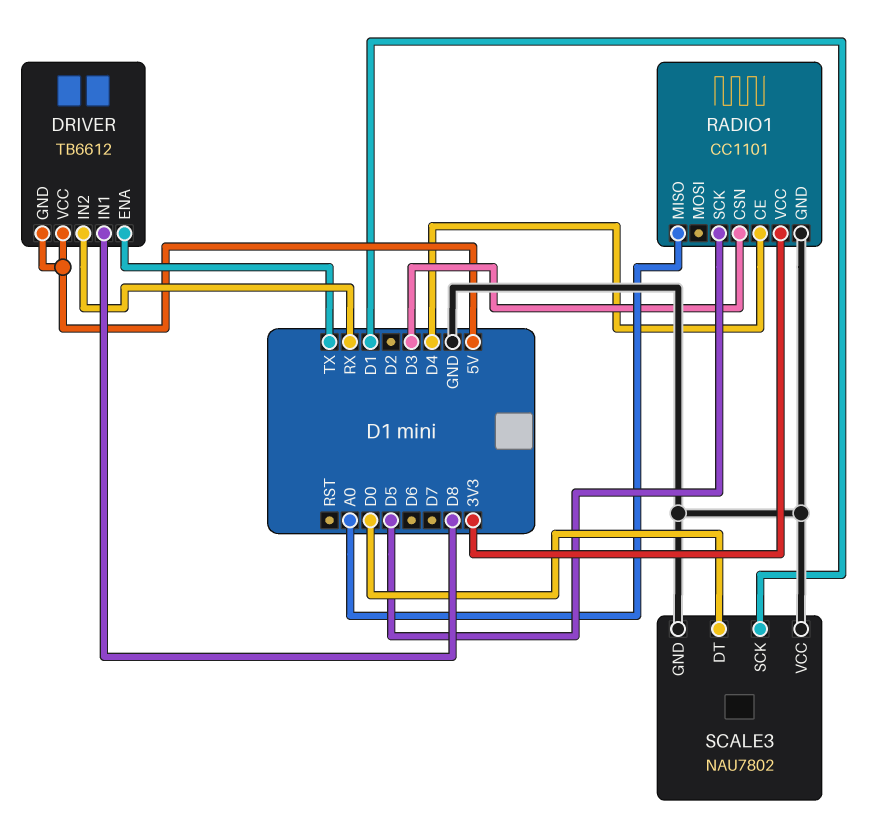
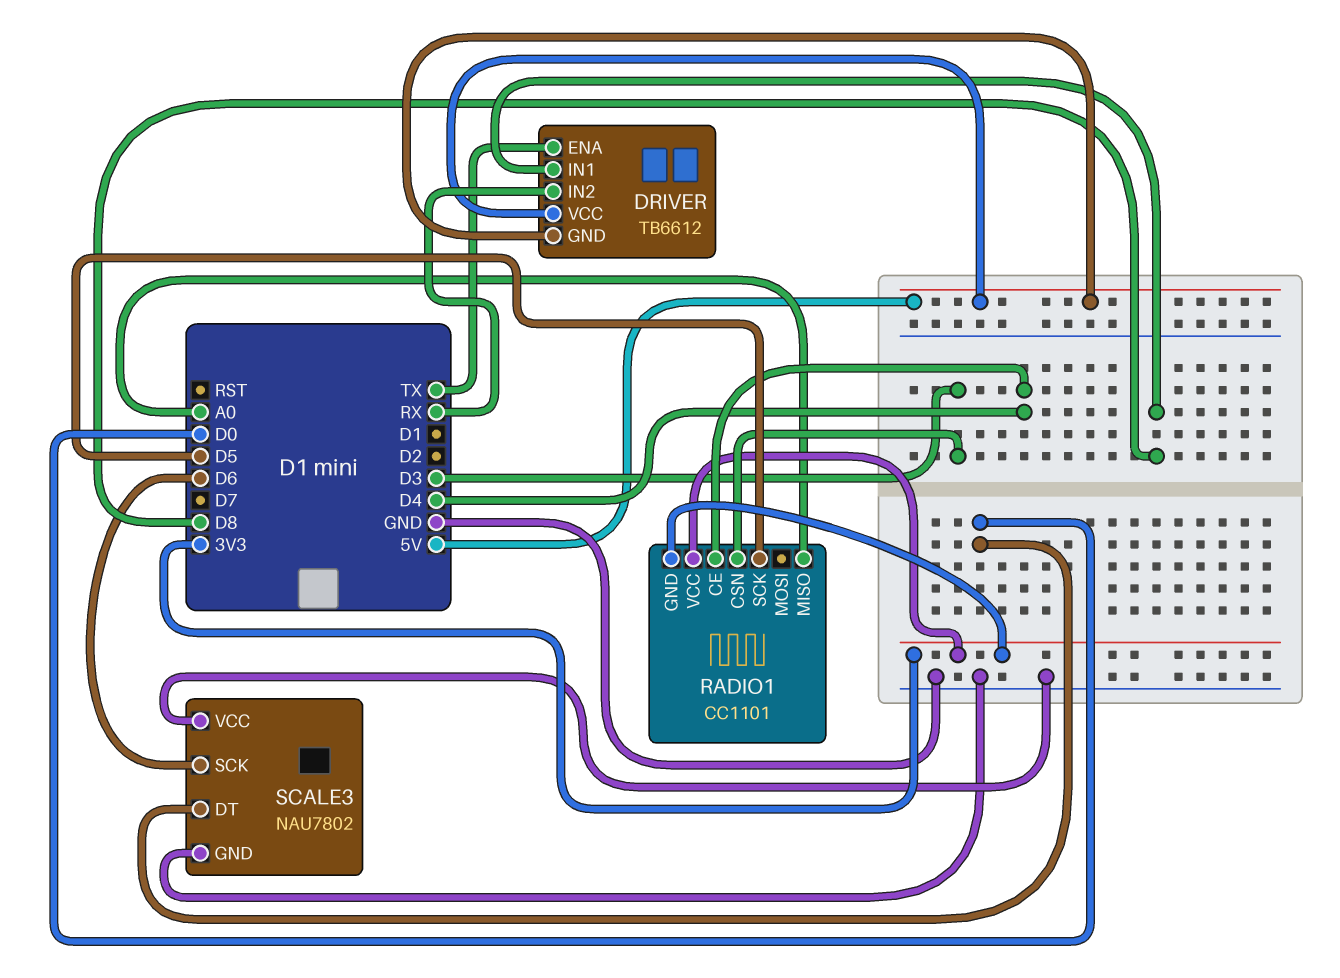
RADIO1 pin GND: GND -> 3V3
SCALE3 pin SCK: D1 -> D6

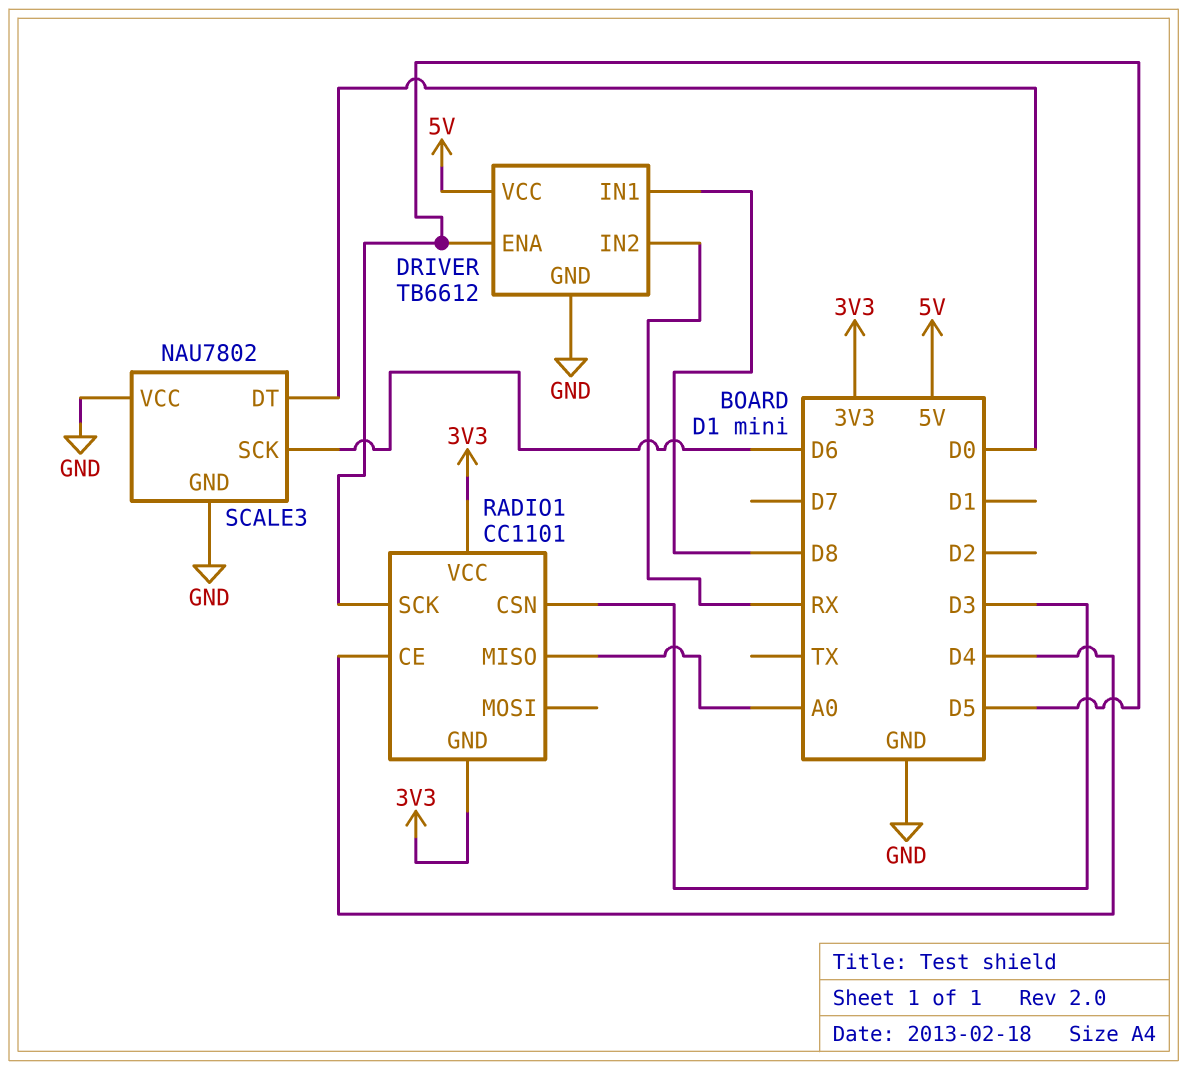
DRIVER pin ENA: TX -> D5
DRIVER pin GND: 5V -> GND

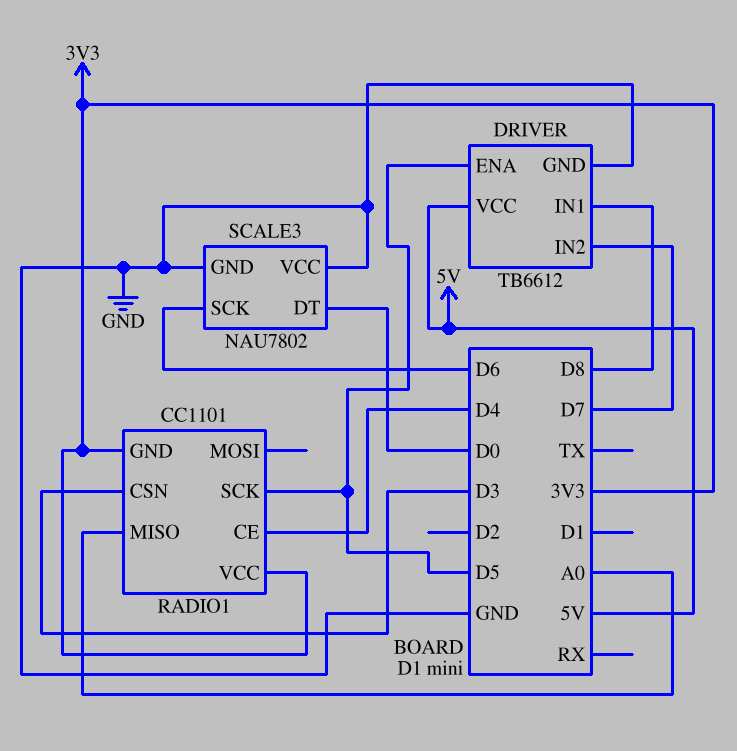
DRIVER pin IN2: RX -> D7

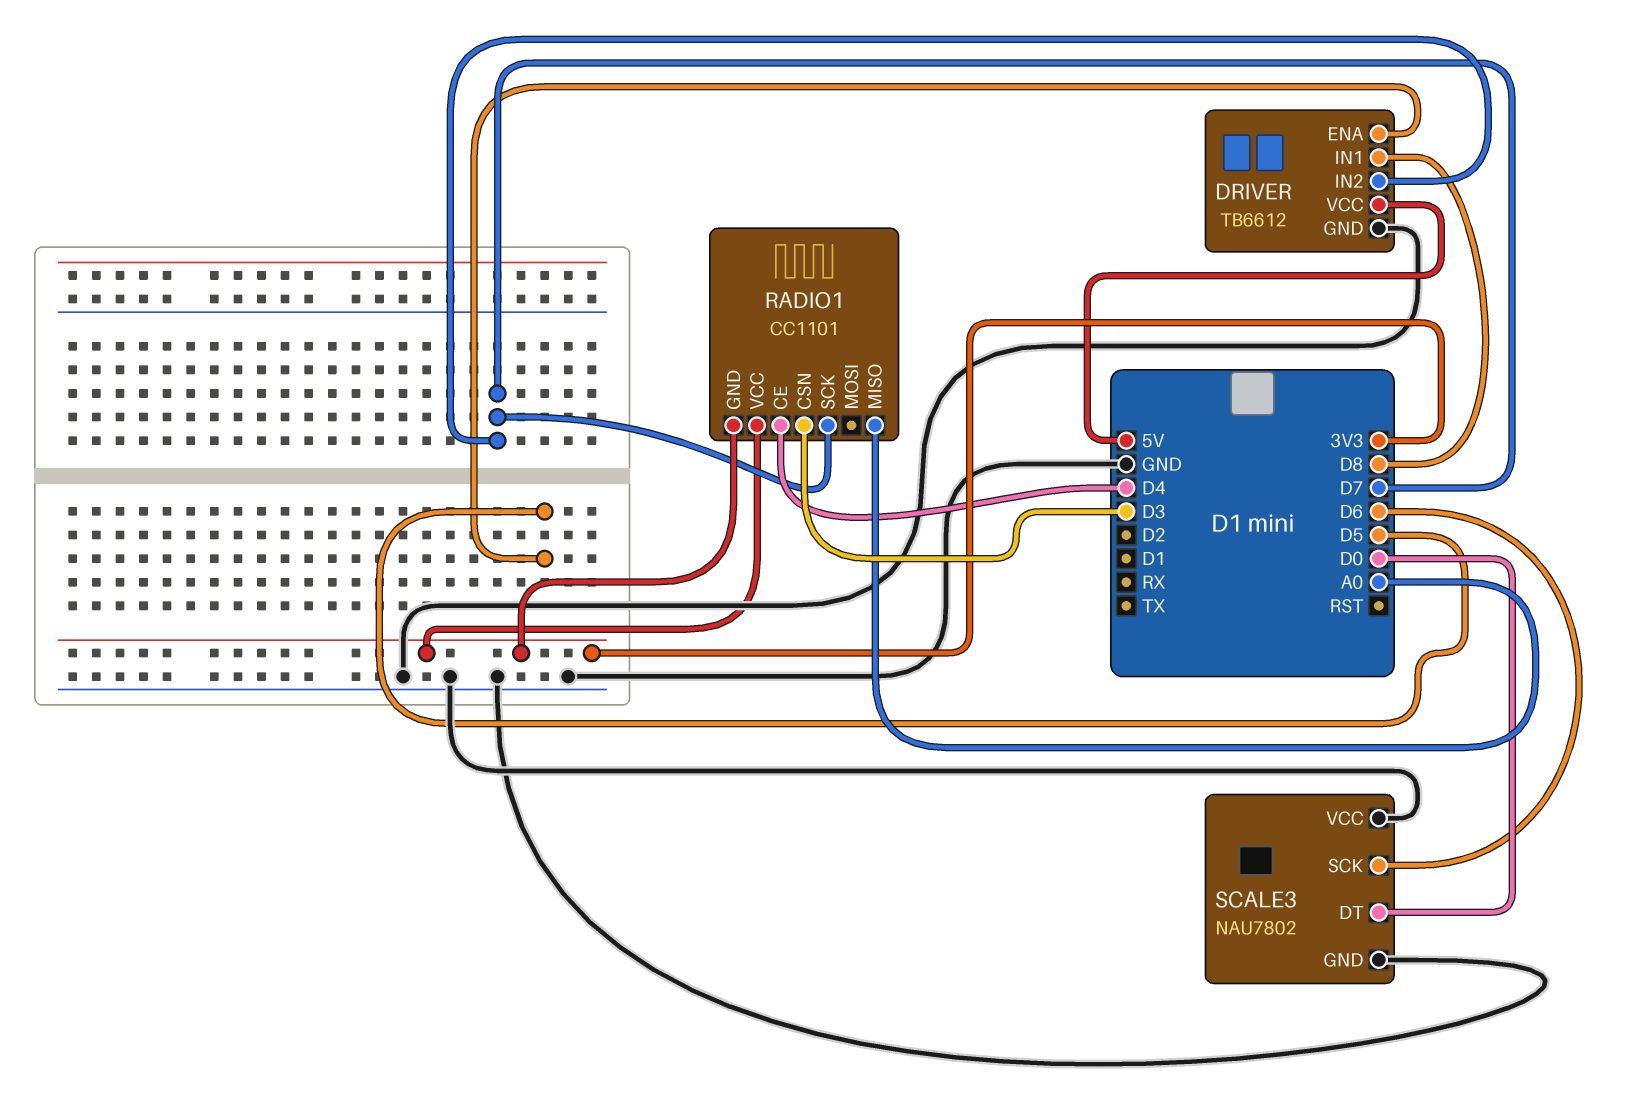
RADIO1 pin SCK: D5 -> D7

